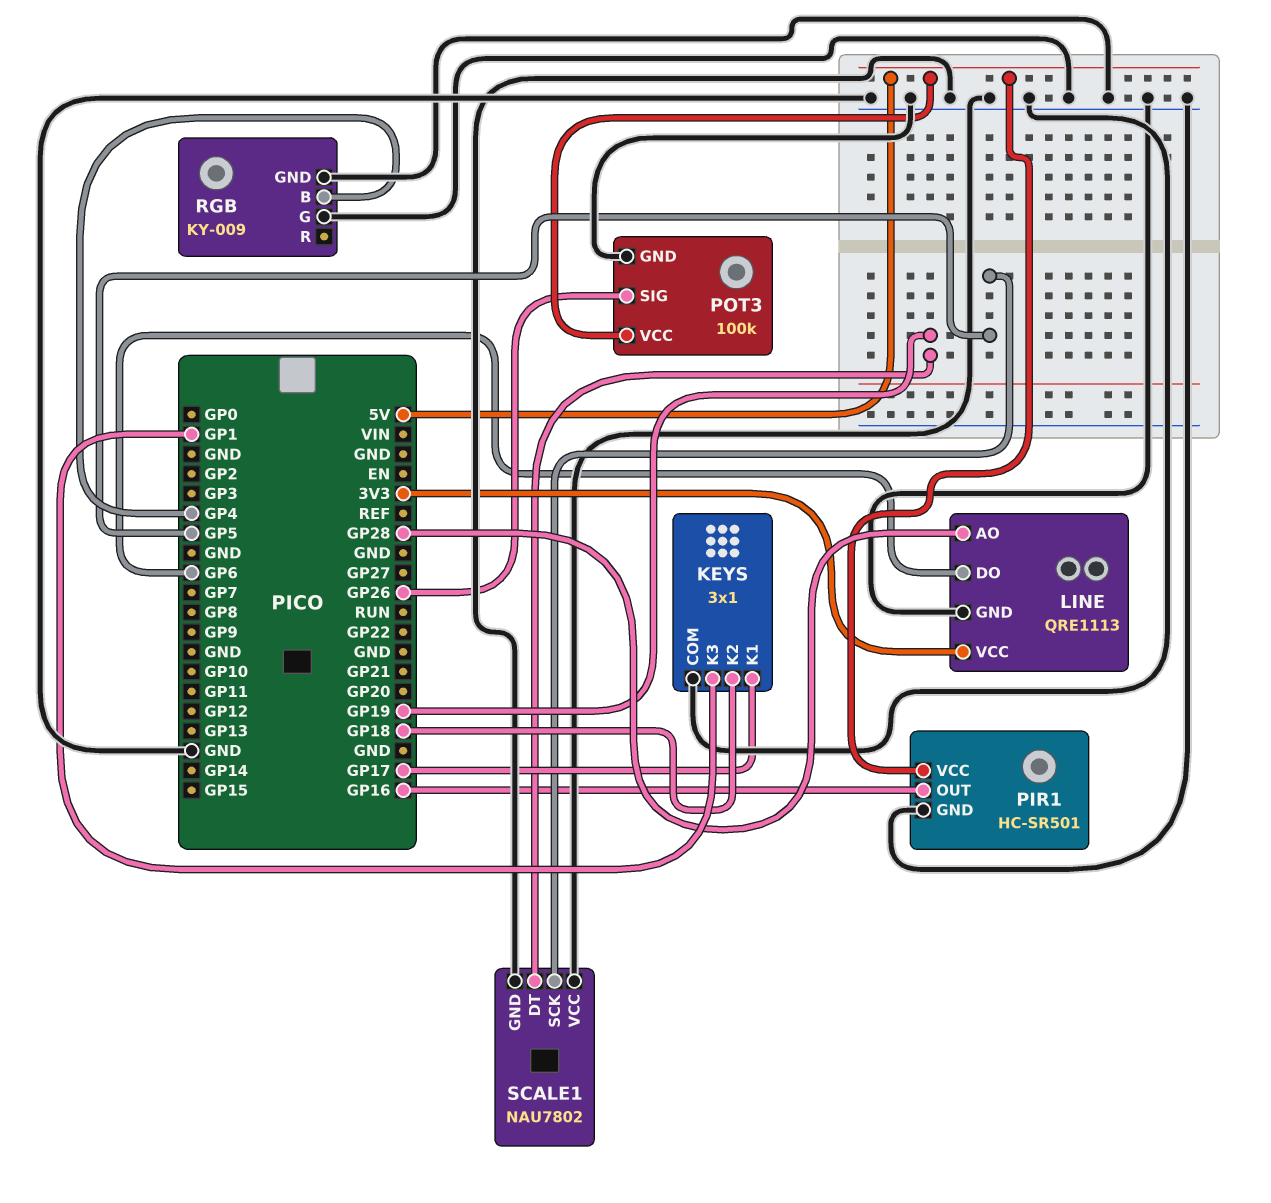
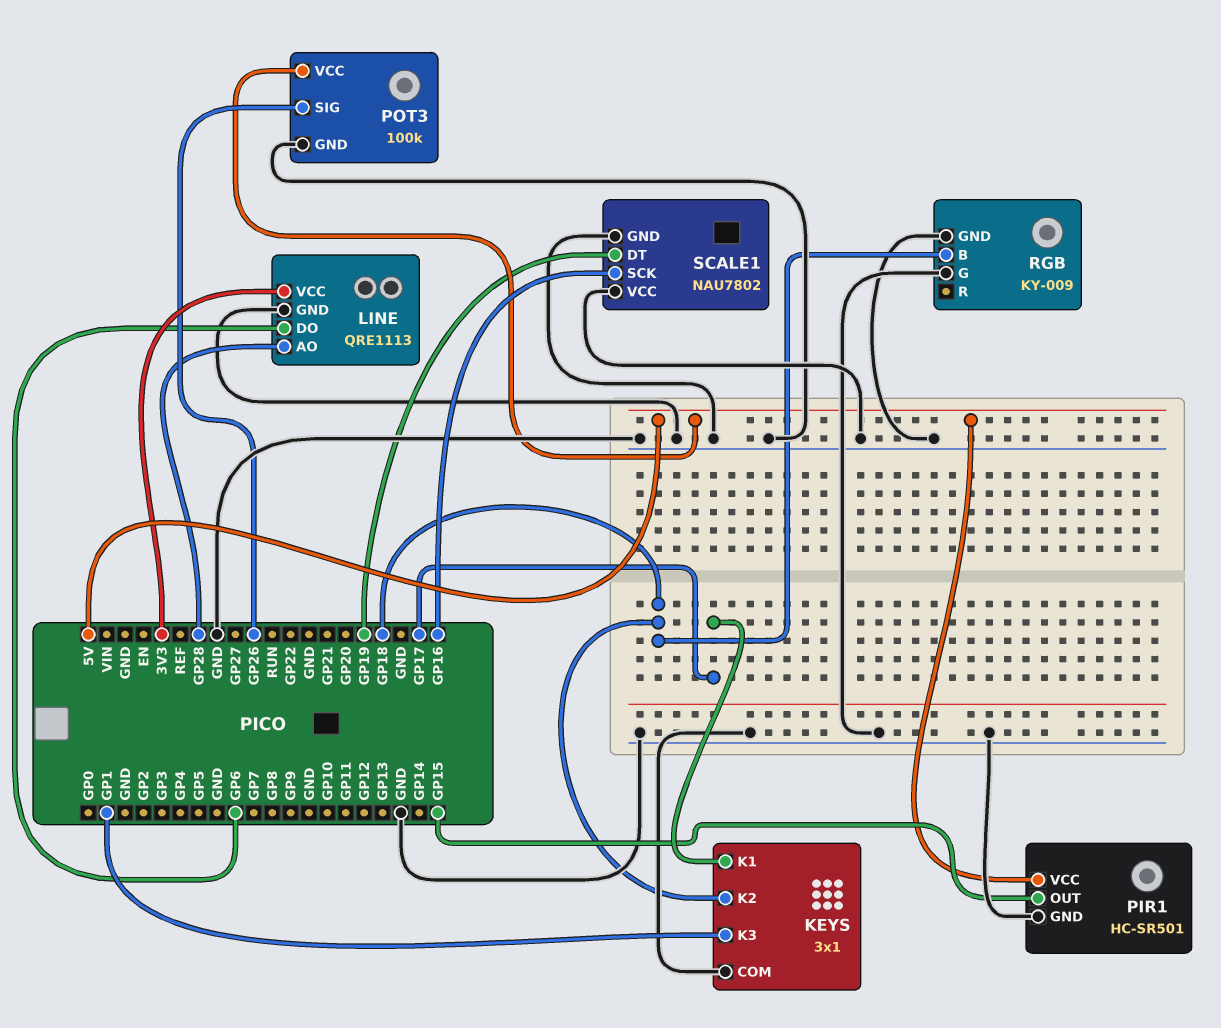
PIR1 pin OUT: GP16 -> GP15
RGB pin B: GP4 -> GP18
SCALE1 pin SCK: GP5 -> GP16

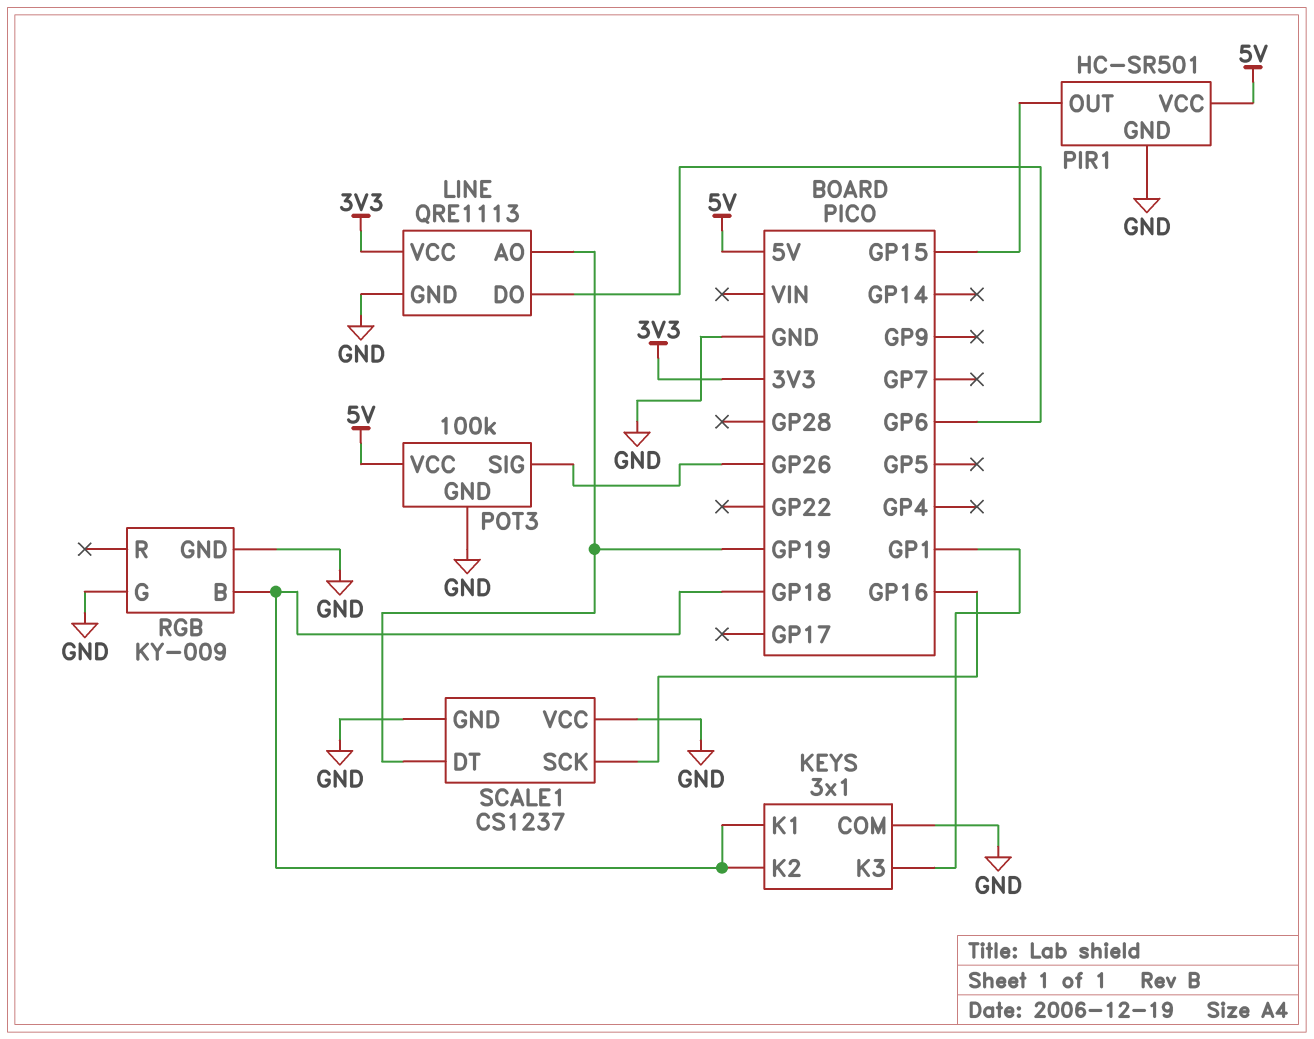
KEYS pin K1: GP17 -> GP18
LINE pin AO: GP28 -> GP19
SCALE1: NAU7802 -> CS1237

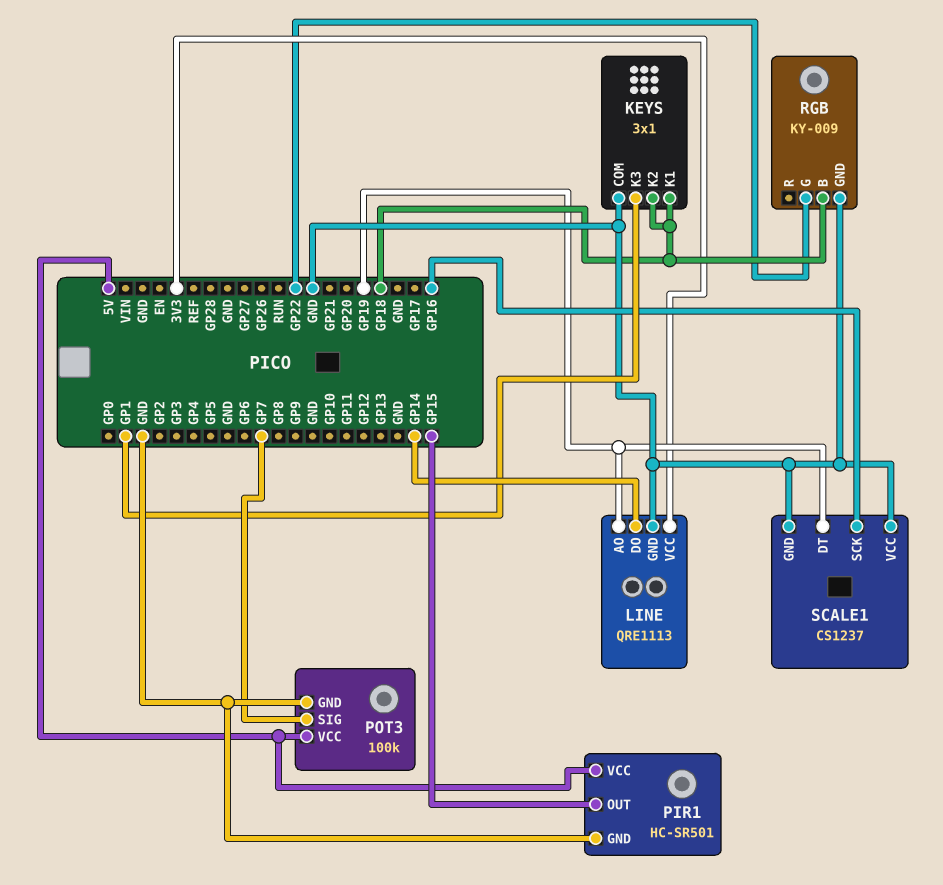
LINE pin DO: GP6 -> GP14
POT3 pin SIG: GP26 -> GP7
RGB pin G: GND -> GP22

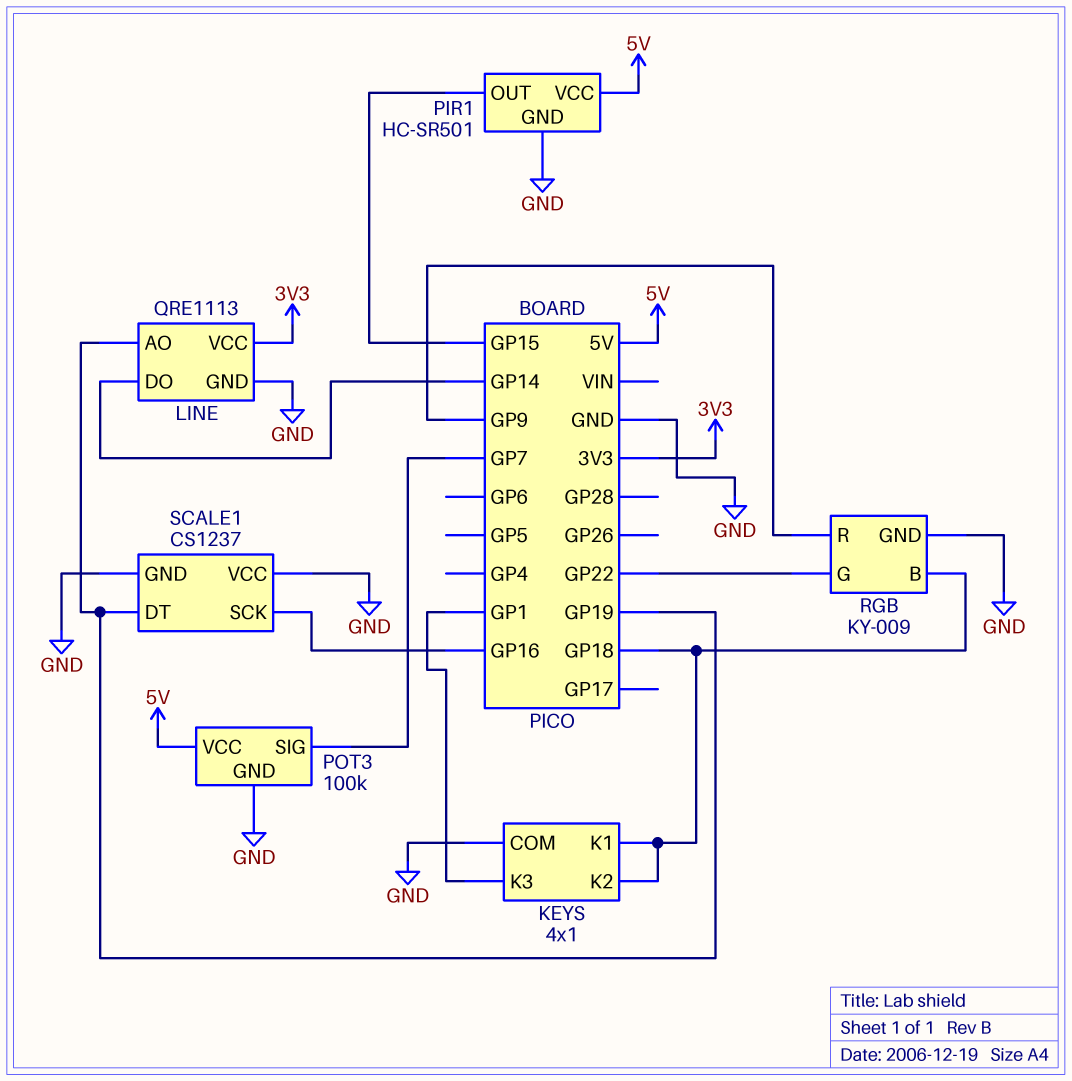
KEYS: 3x1 -> 4x1
RGB pin R: none -> GP9

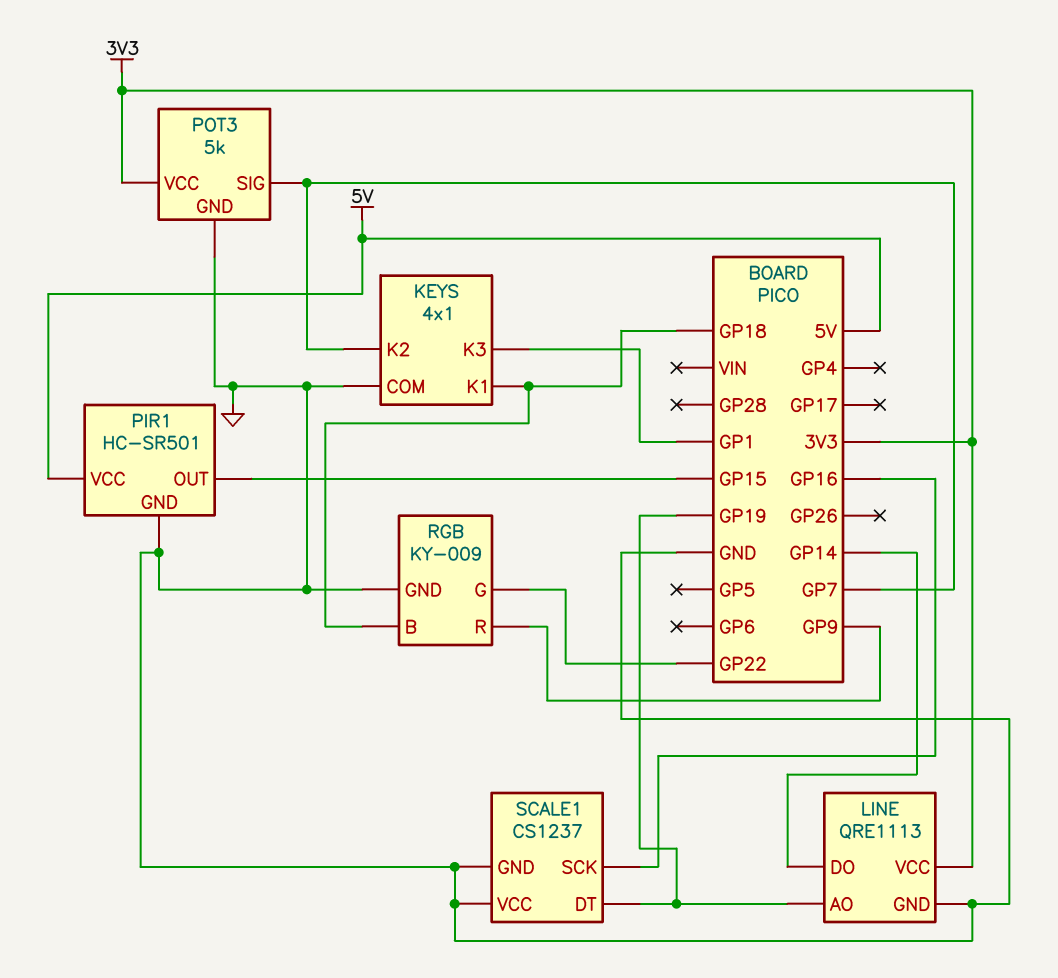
KEYS pin K2: GP18 -> GP7
POT3: 100k -> 5k
POT3 pin VCC: 5V -> 3V3

